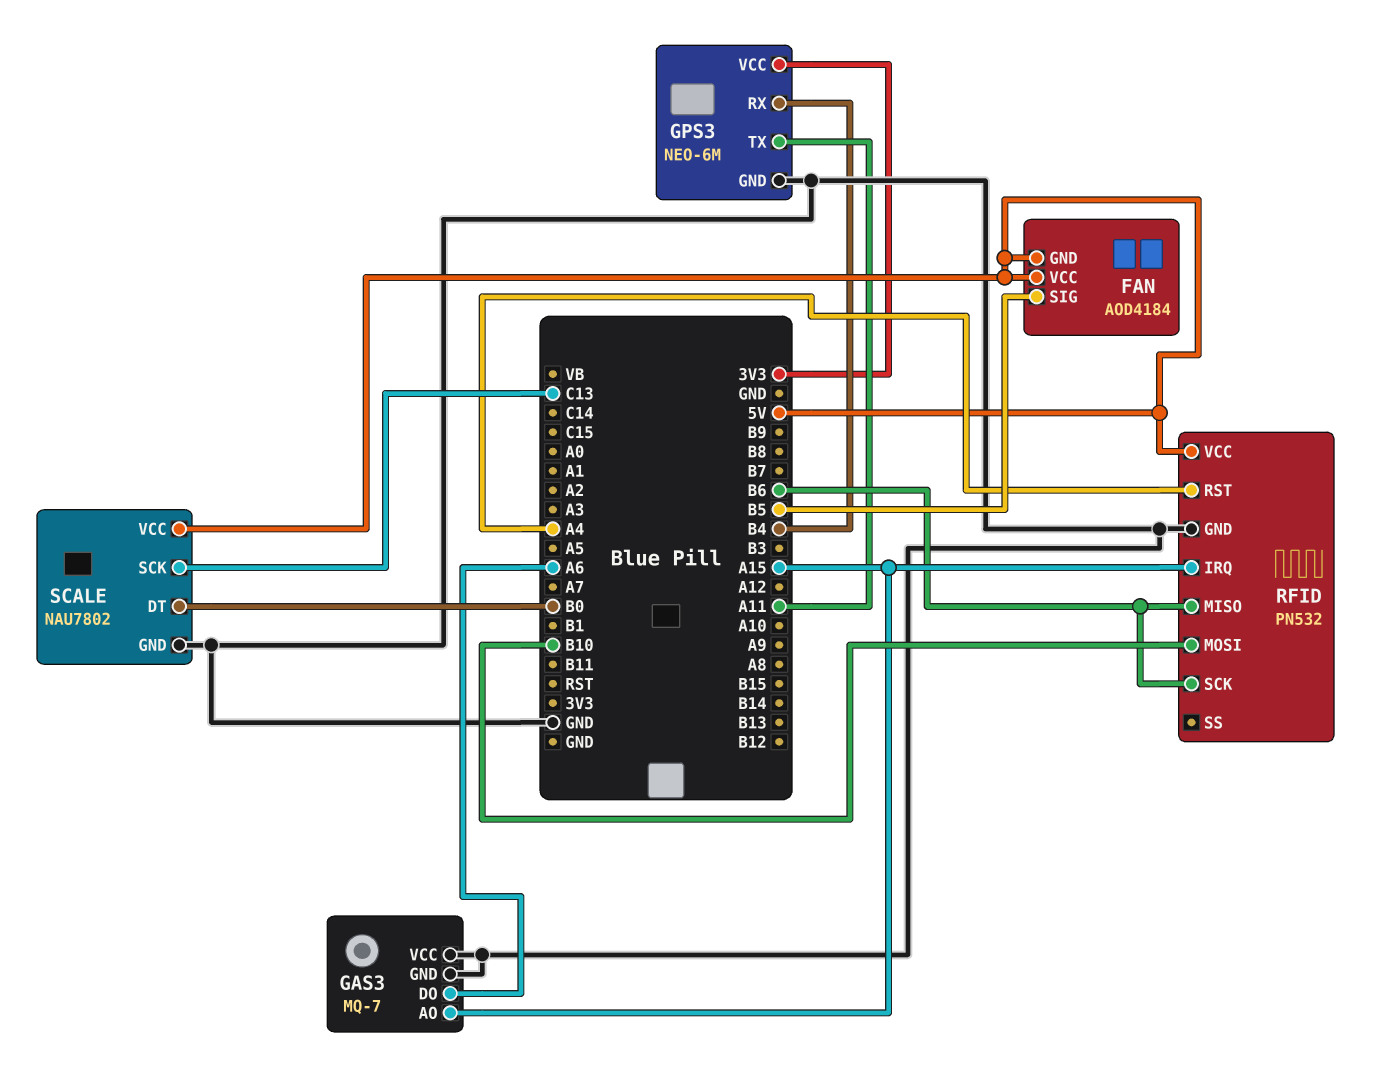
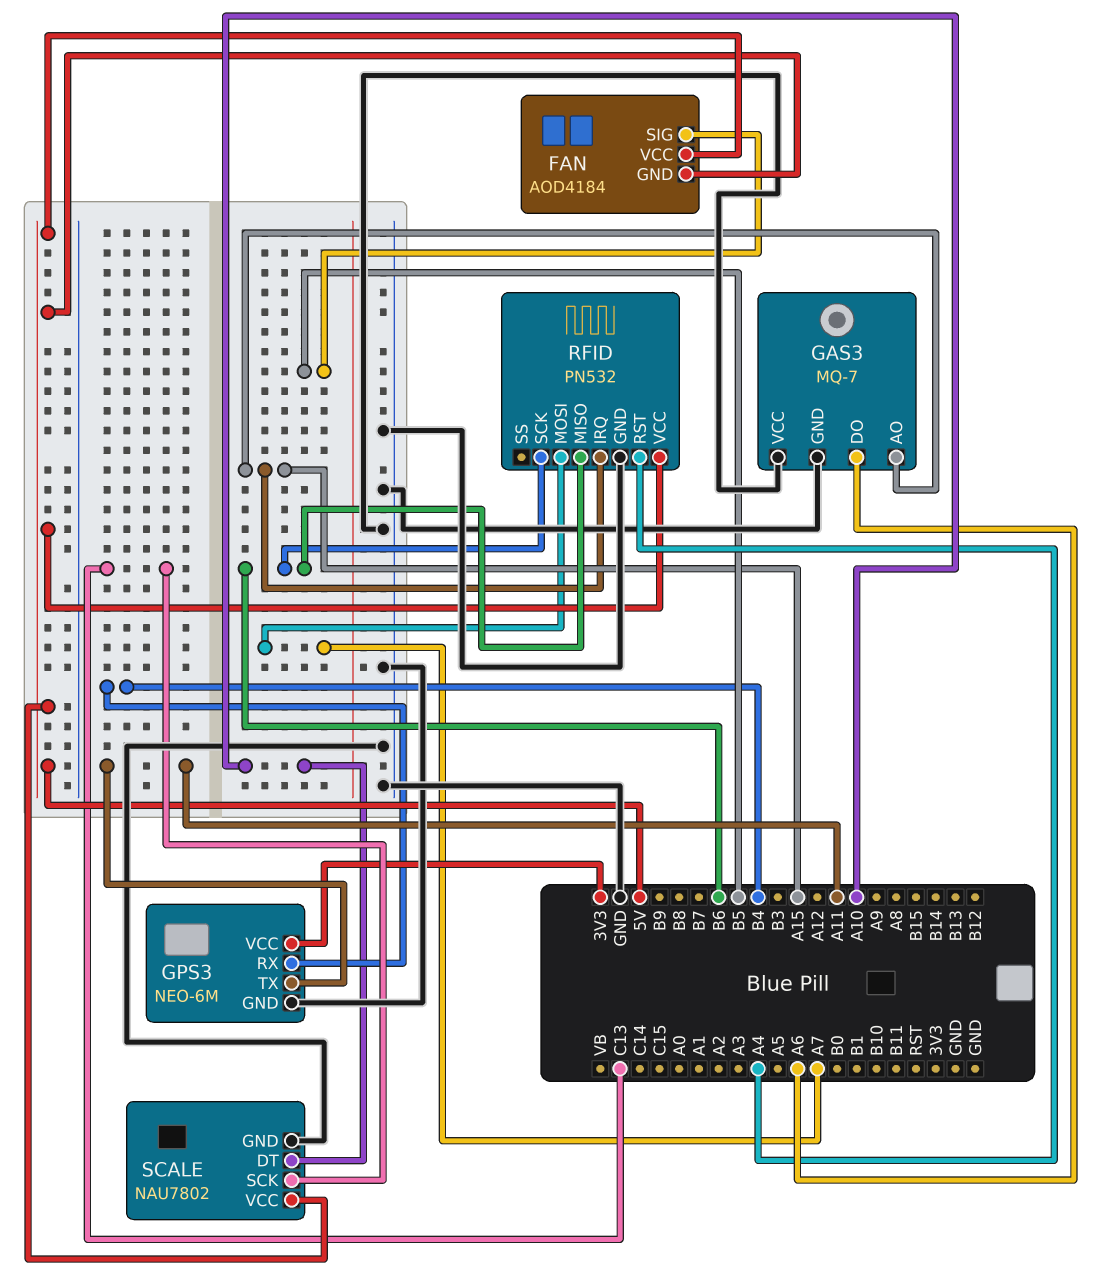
RFID pin MOSI: B10 -> A7
SCALE pin DT: B0 -> A10

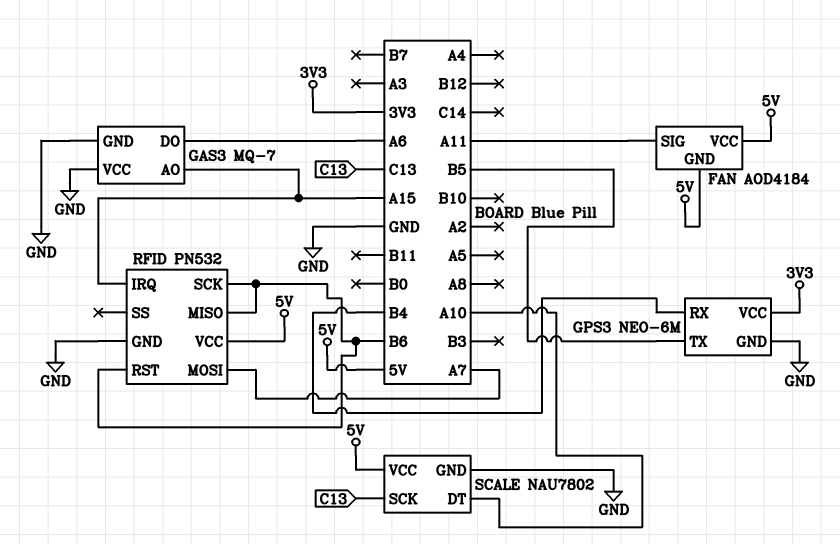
FAN pin SIG: B5 -> A11
GPS3 pin TX: A11 -> B5
RFID pin RST: A4 -> B6

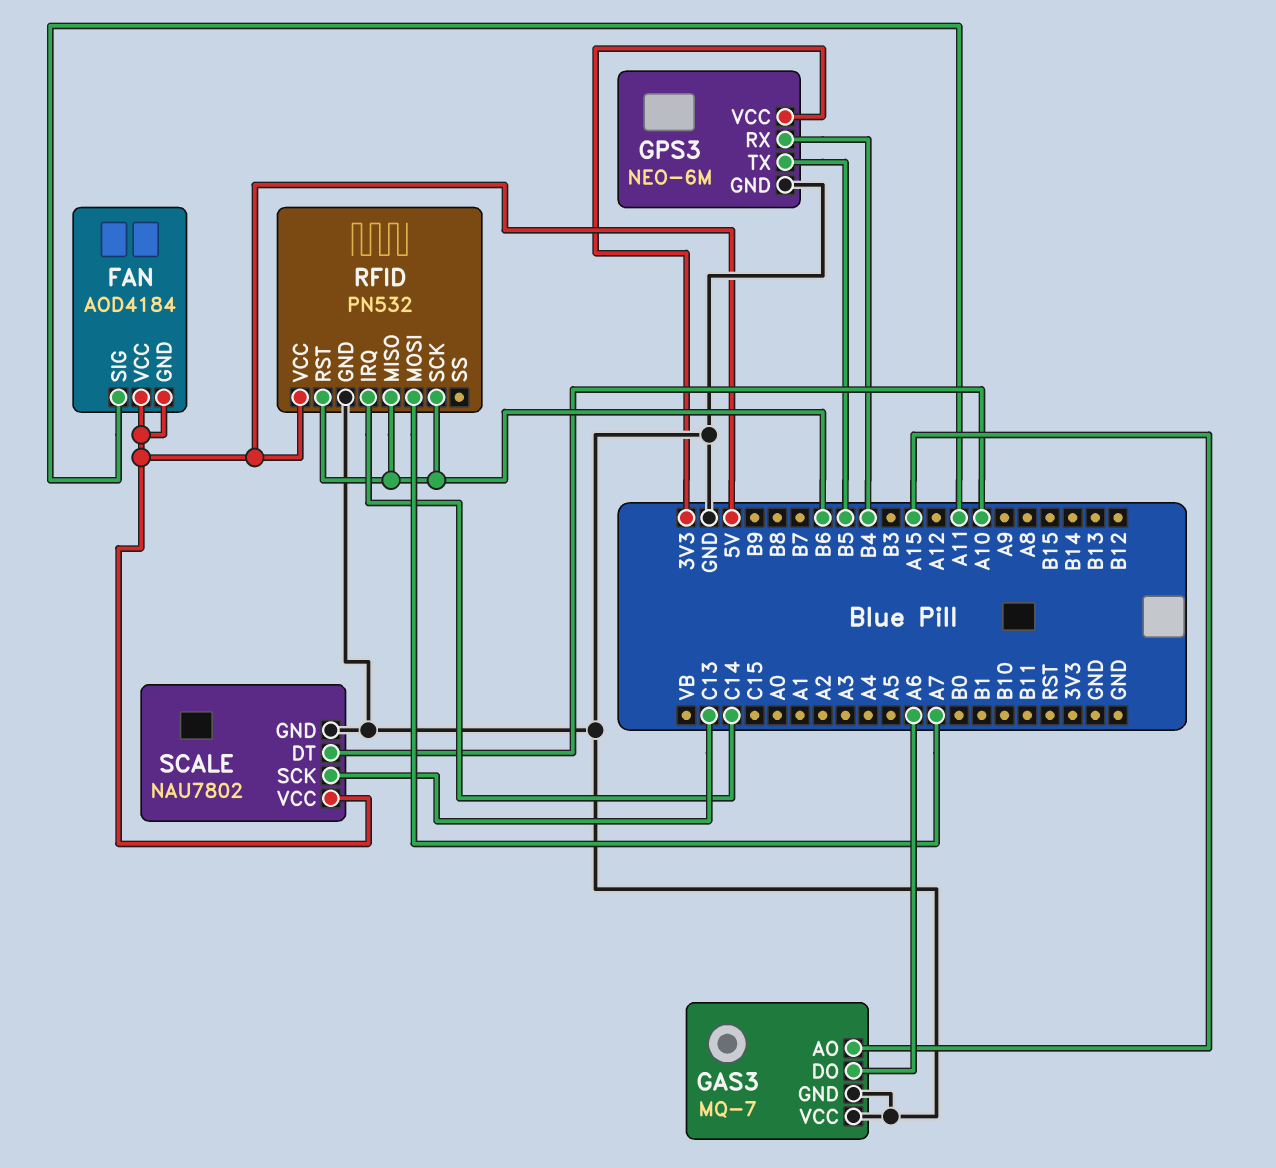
RFID pin IRQ: A15 -> C14

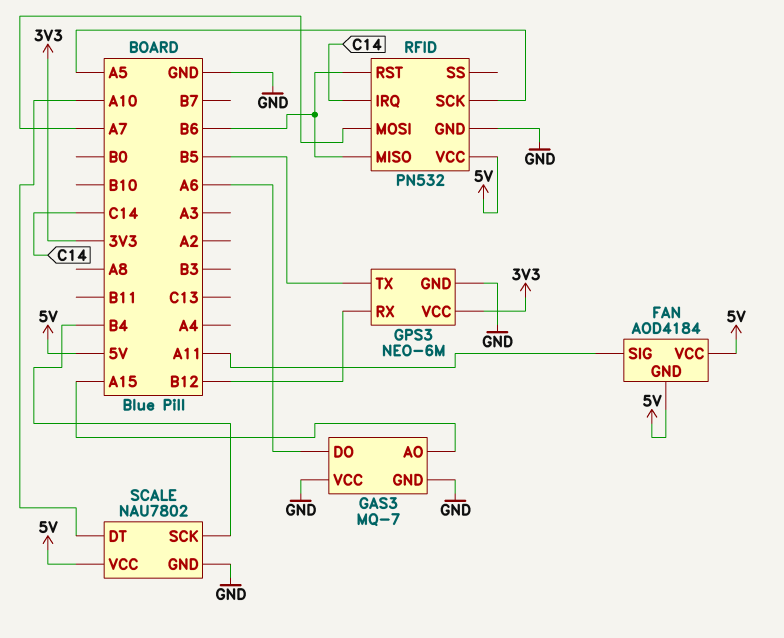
GPS3 pin RX: B4 -> B12
RFID pin SCK: B6 -> A5
SCALE pin SCK: C13 -> B4

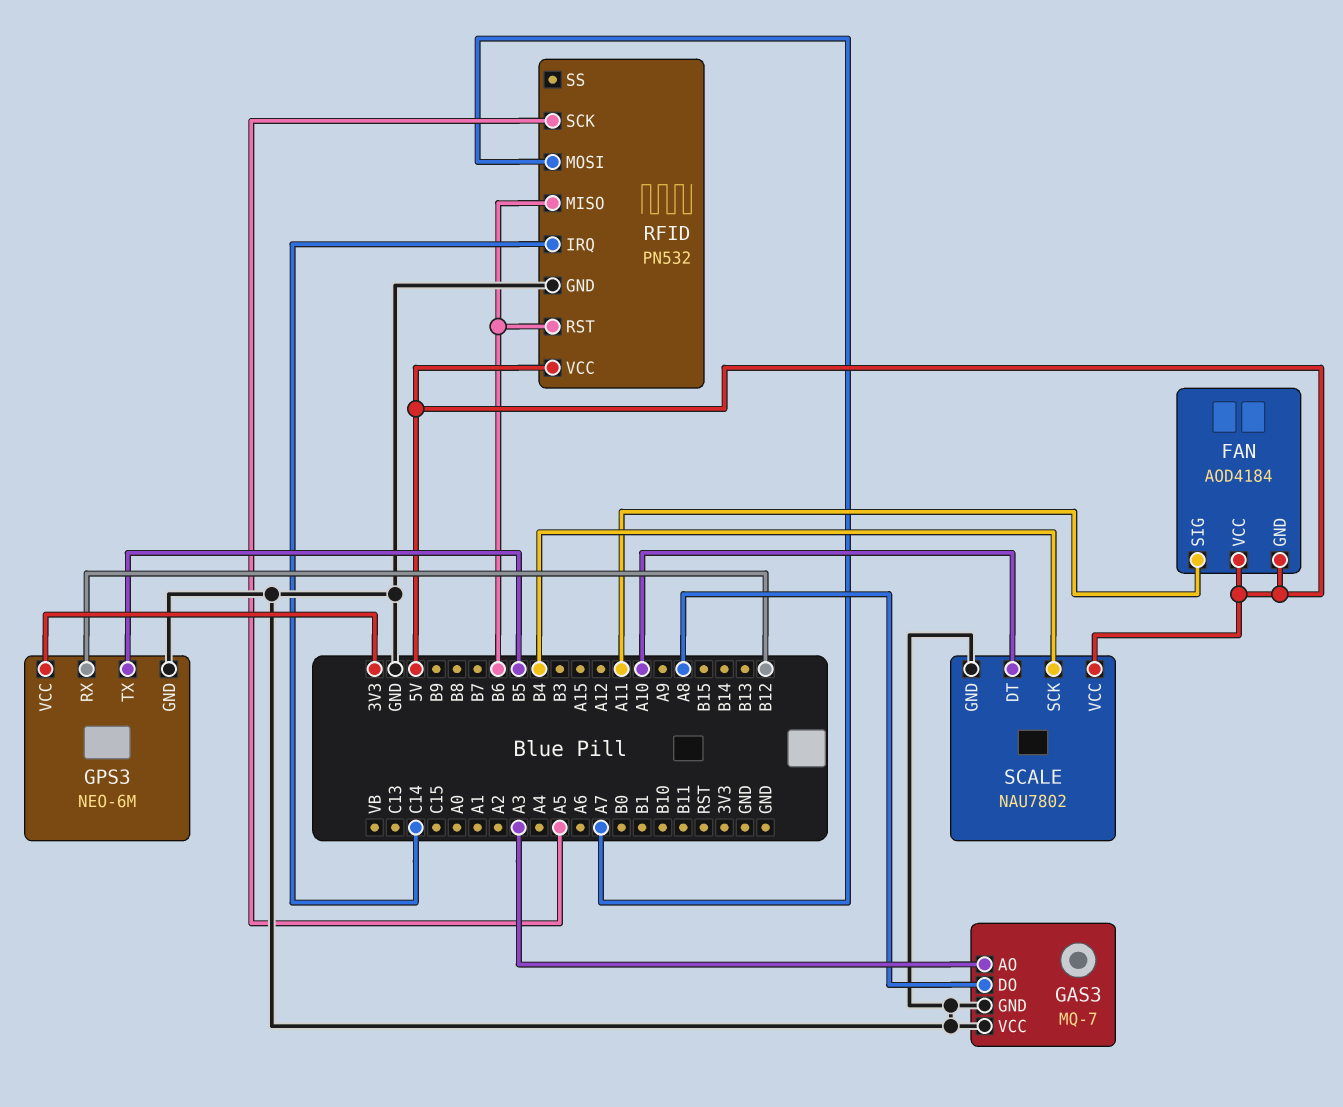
GAS3 pin AO: A15 -> A3
GAS3 pin DO: A6 -> A8

